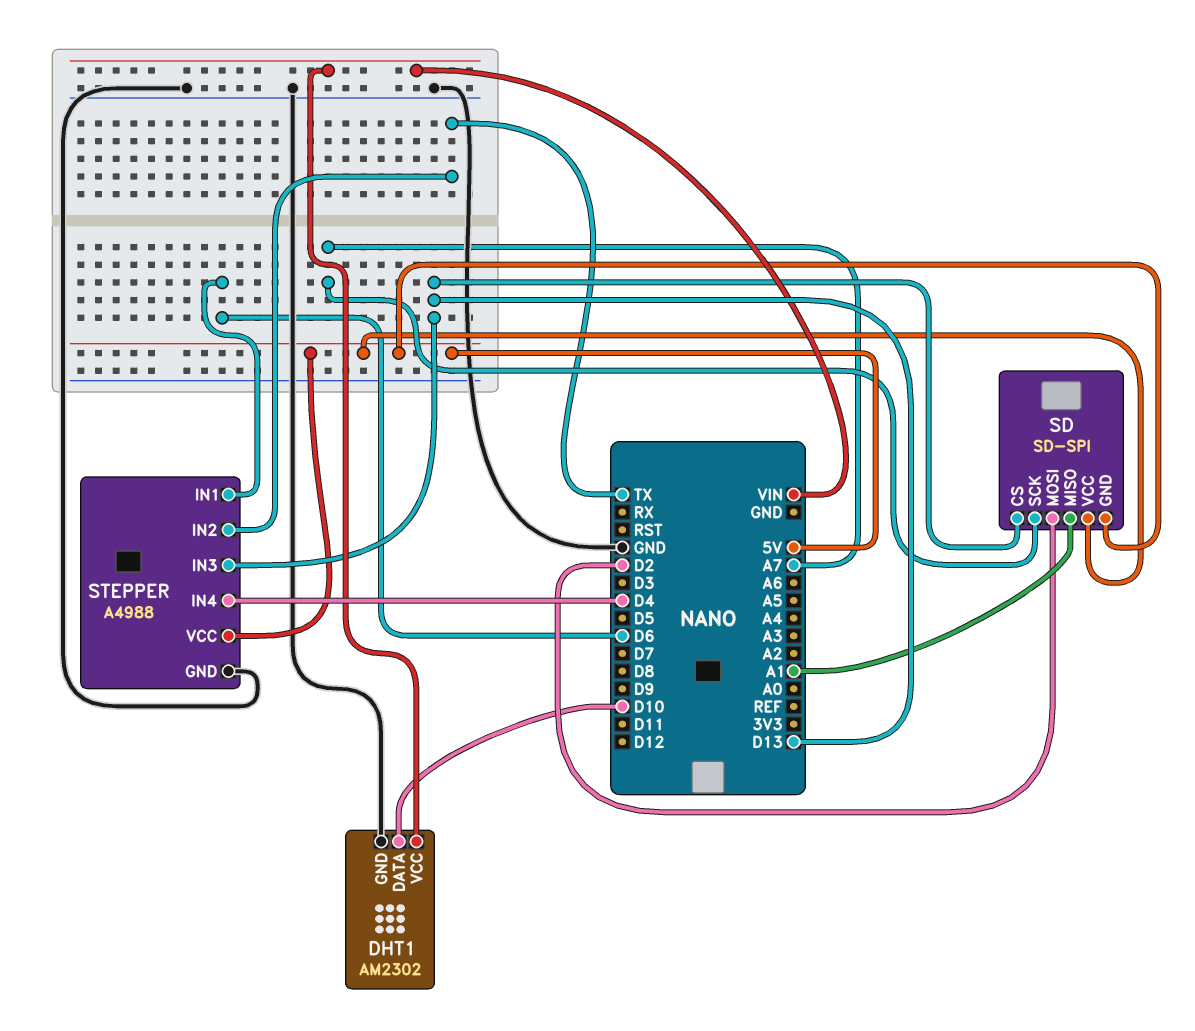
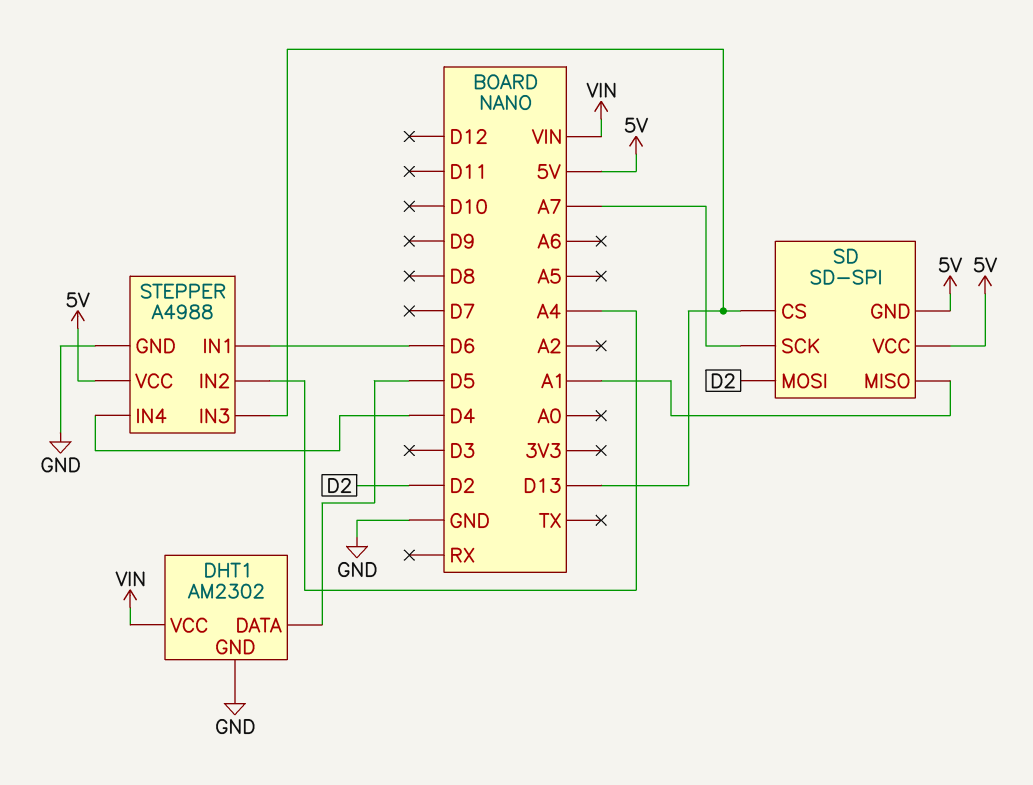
DHT1 pin DATA: D10 -> D5
STEPPER pin IN2: TX -> A4

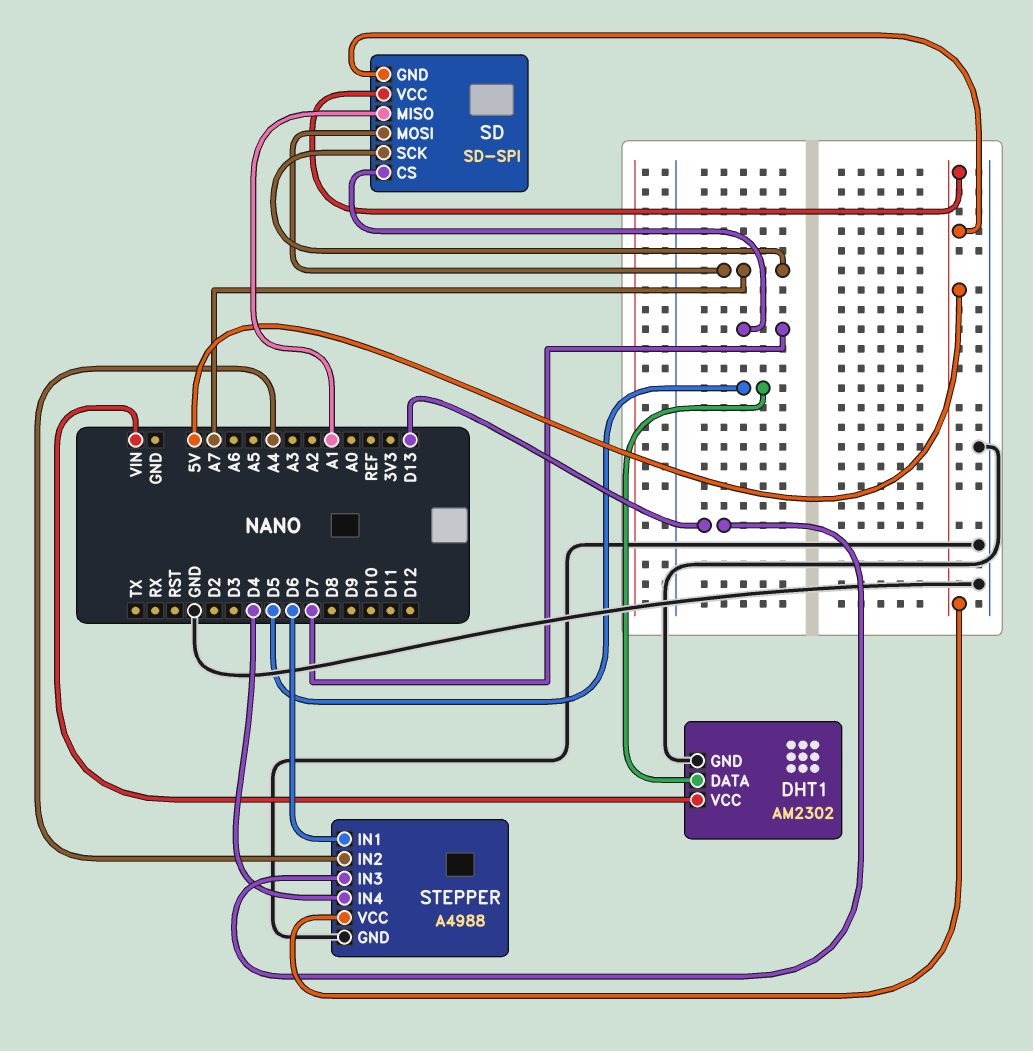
SD pin CS: D13 -> D7
SD pin MOSI: D2 -> A7

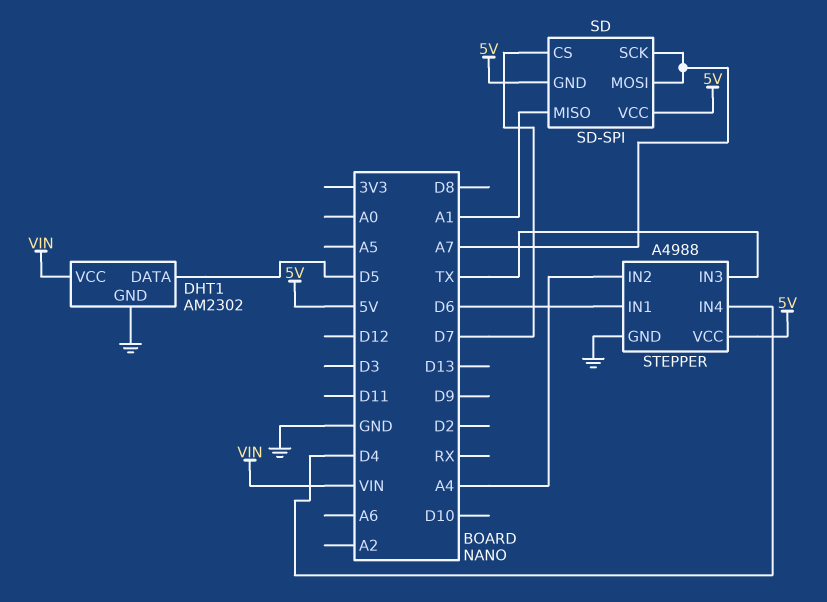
STEPPER pin IN3: D13 -> TX

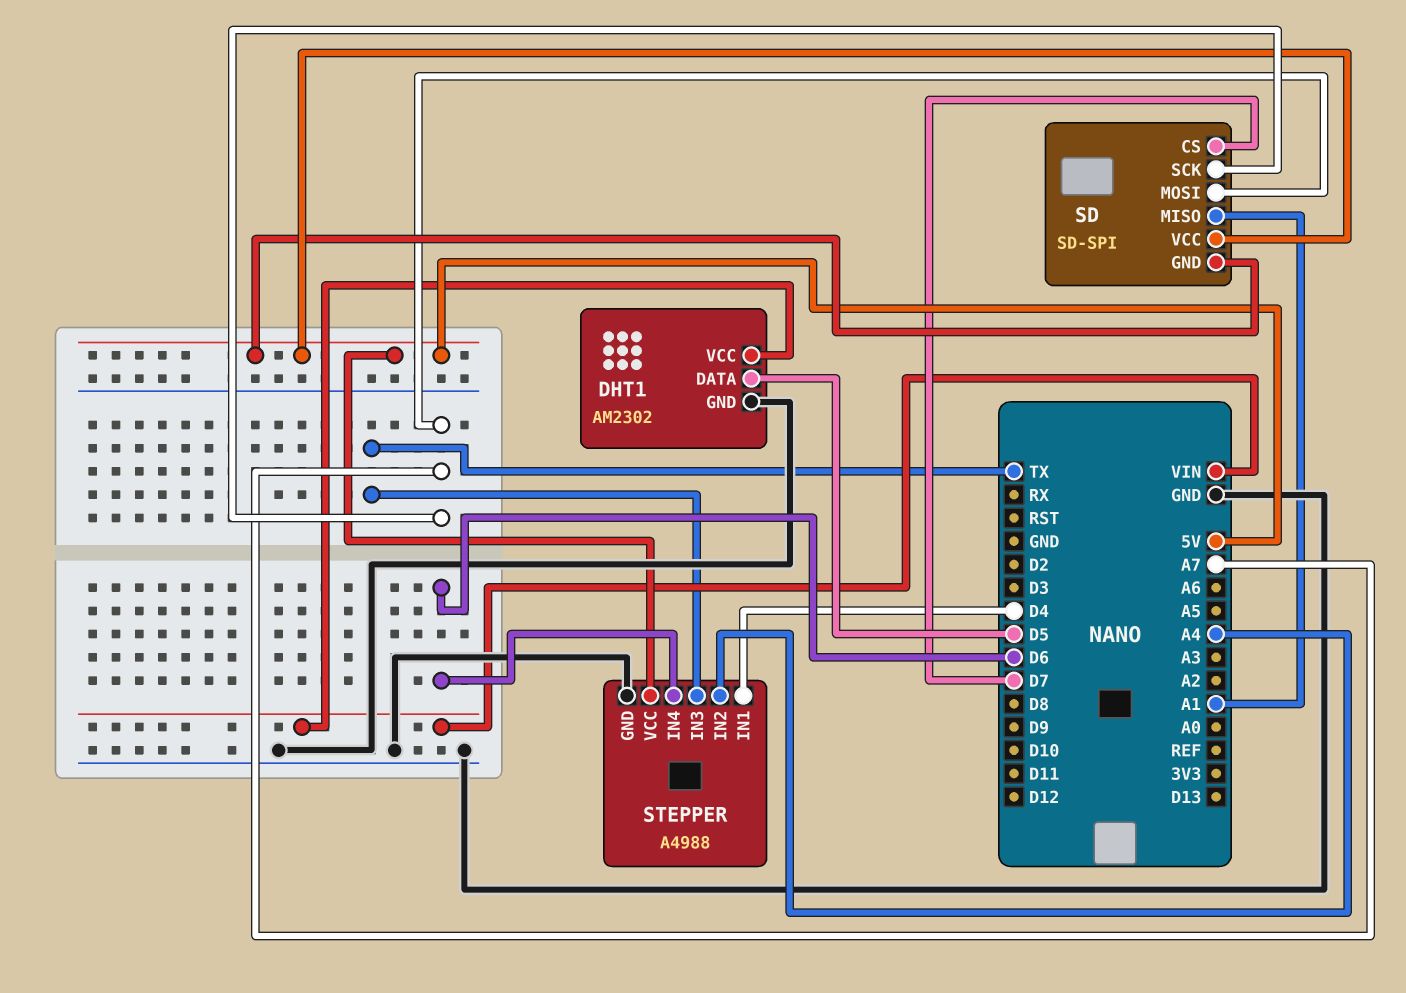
STEPPER pin IN1: D6 -> D4
STEPPER pin IN4: D4 -> D6

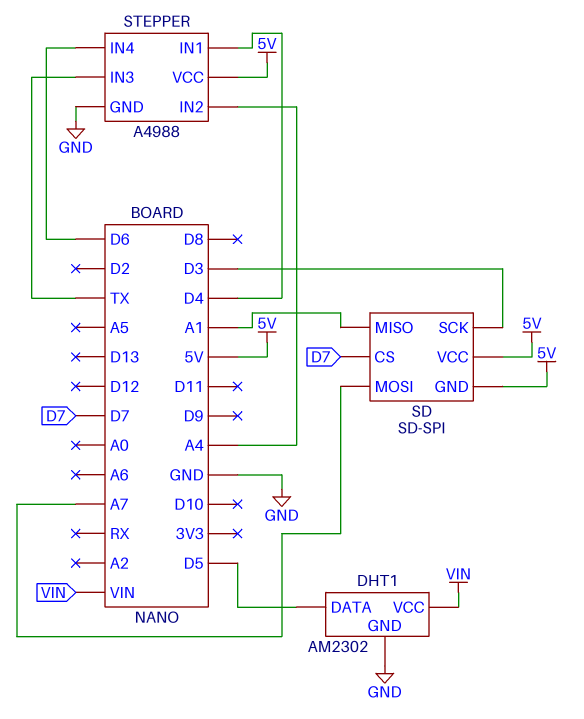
SD pin SCK: A7 -> D3

